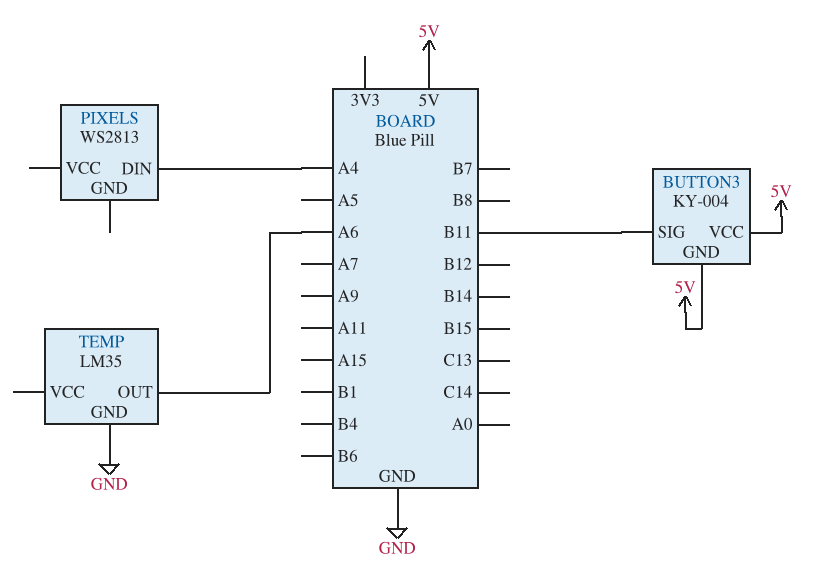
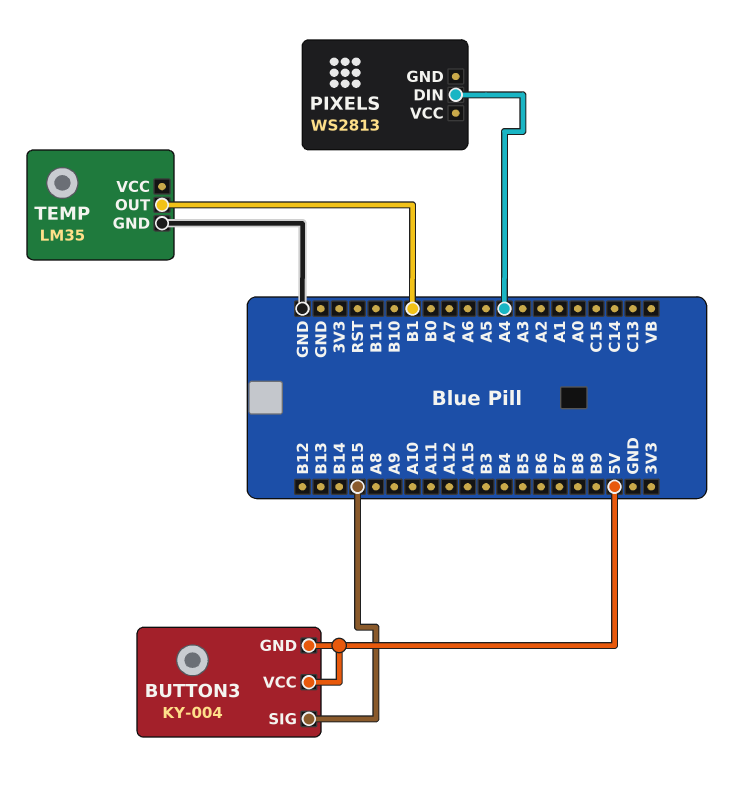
BUTTON3 pin SIG: B11 -> B15
TEMP pin OUT: A6 -> B1

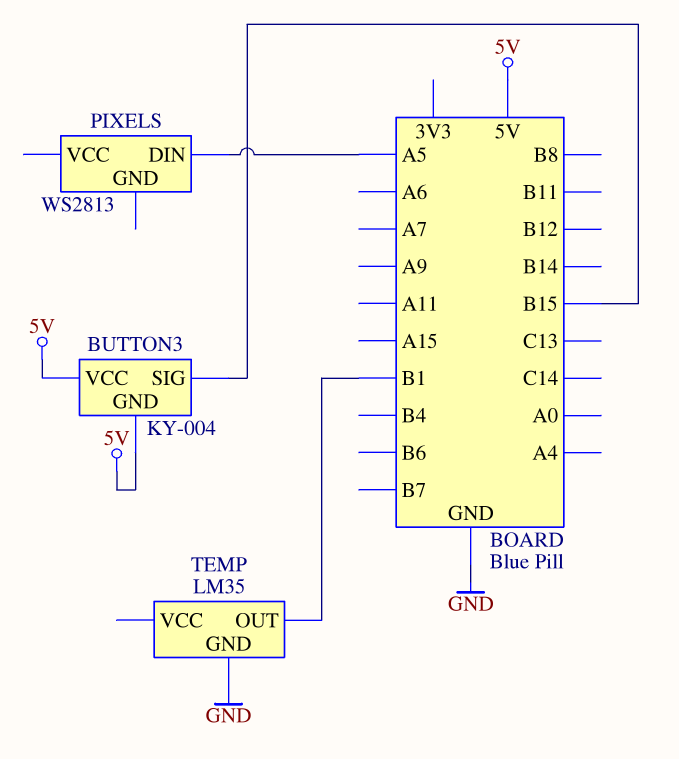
PIXELS pin DIN: A4 -> A5

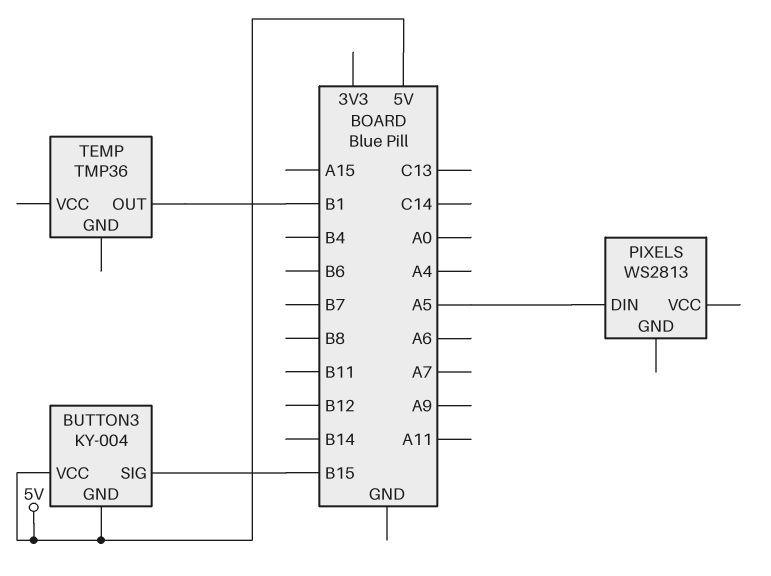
TEMP: LM35 -> TMP36
TEMP pin GND: GND -> none

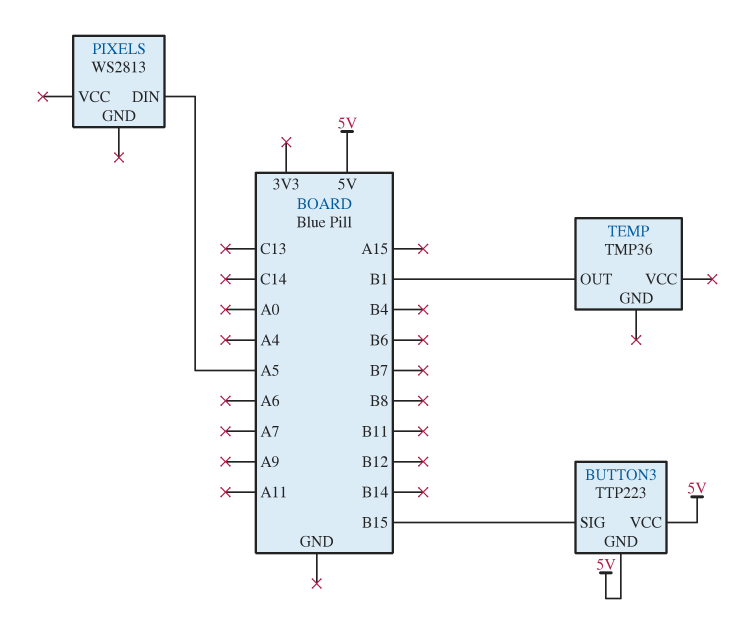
BUTTON3: KY-004 -> TTP223

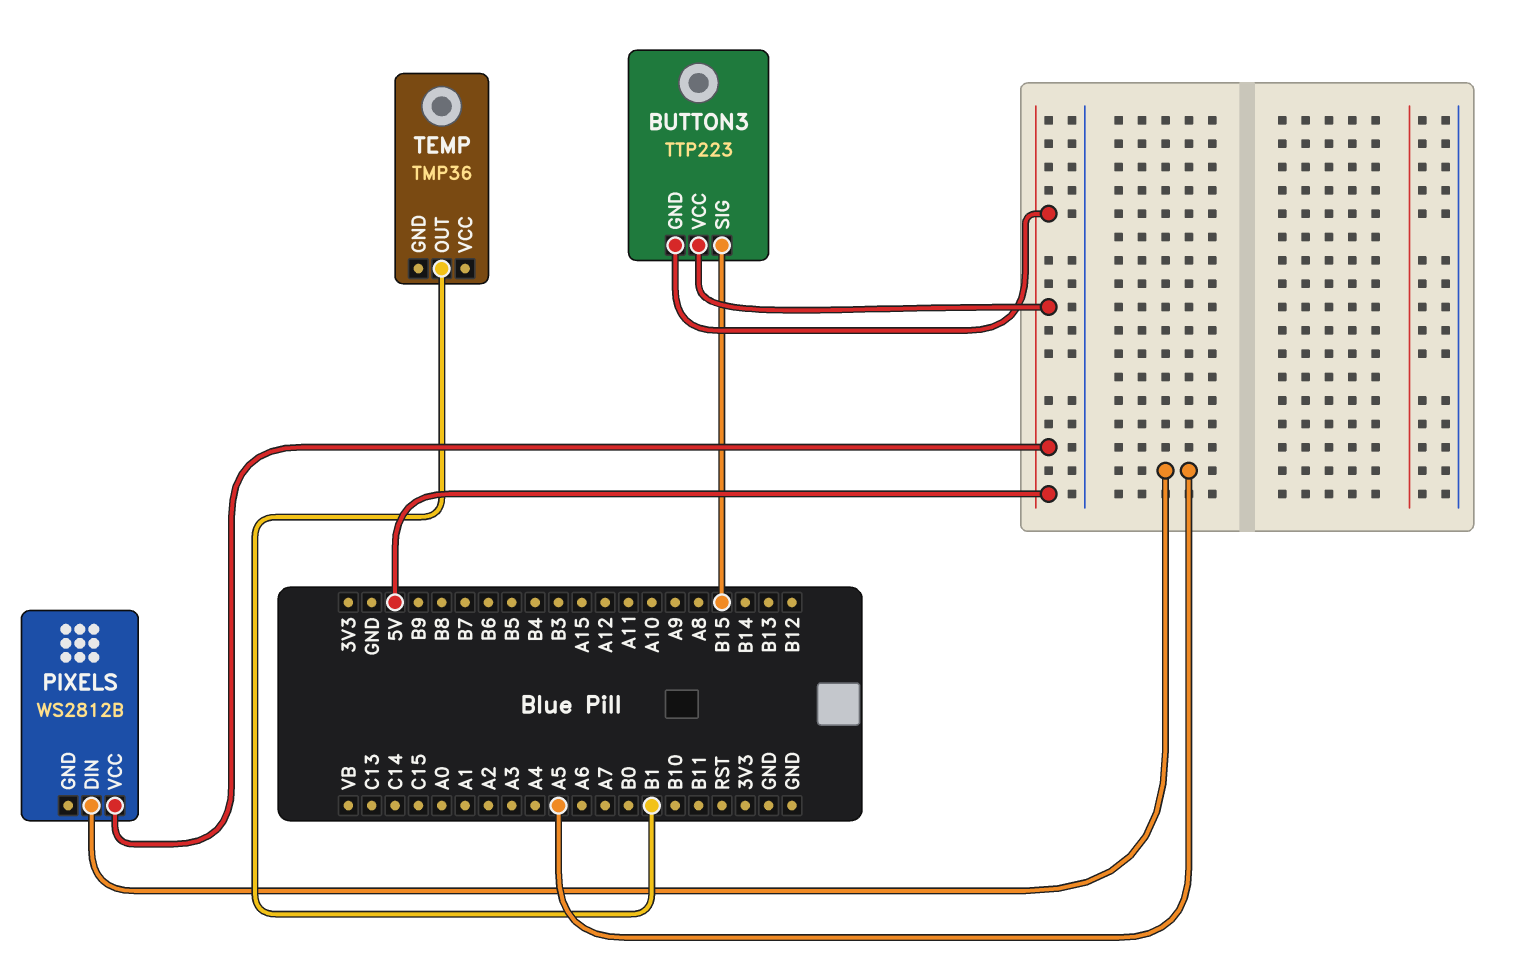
PIXELS: WS2813 -> WS2812B
PIXELS pin VCC: none -> 5V

